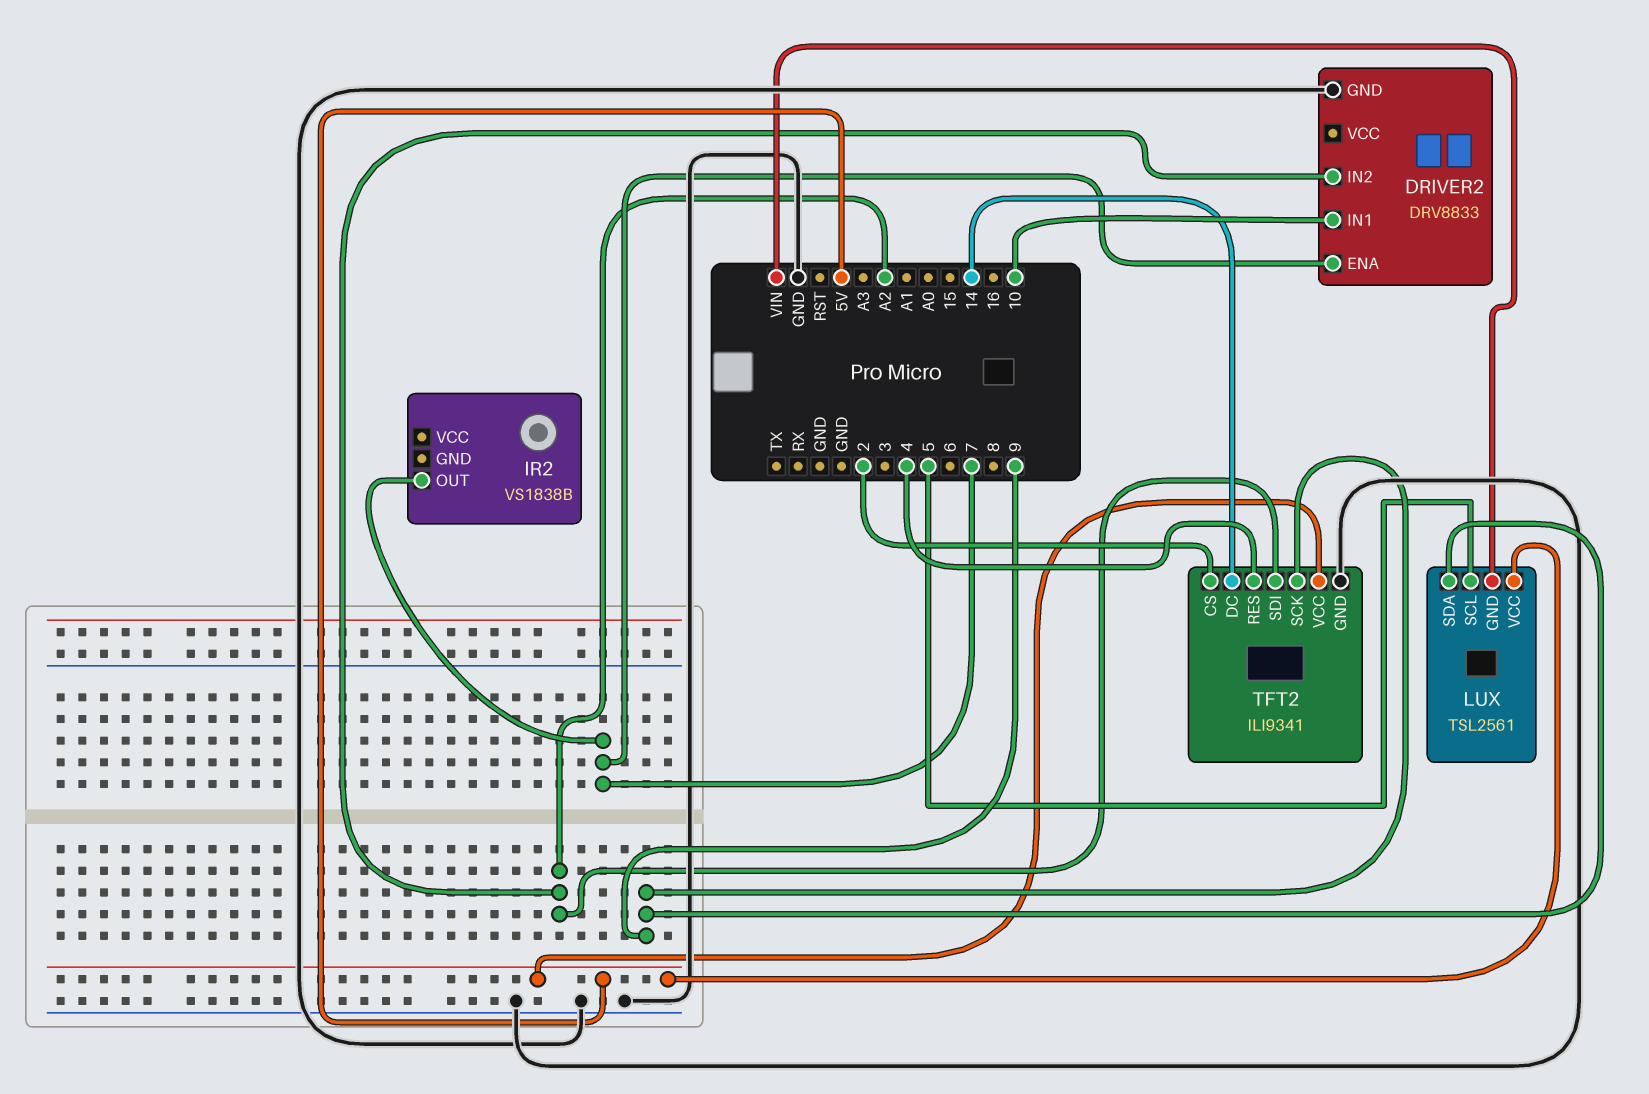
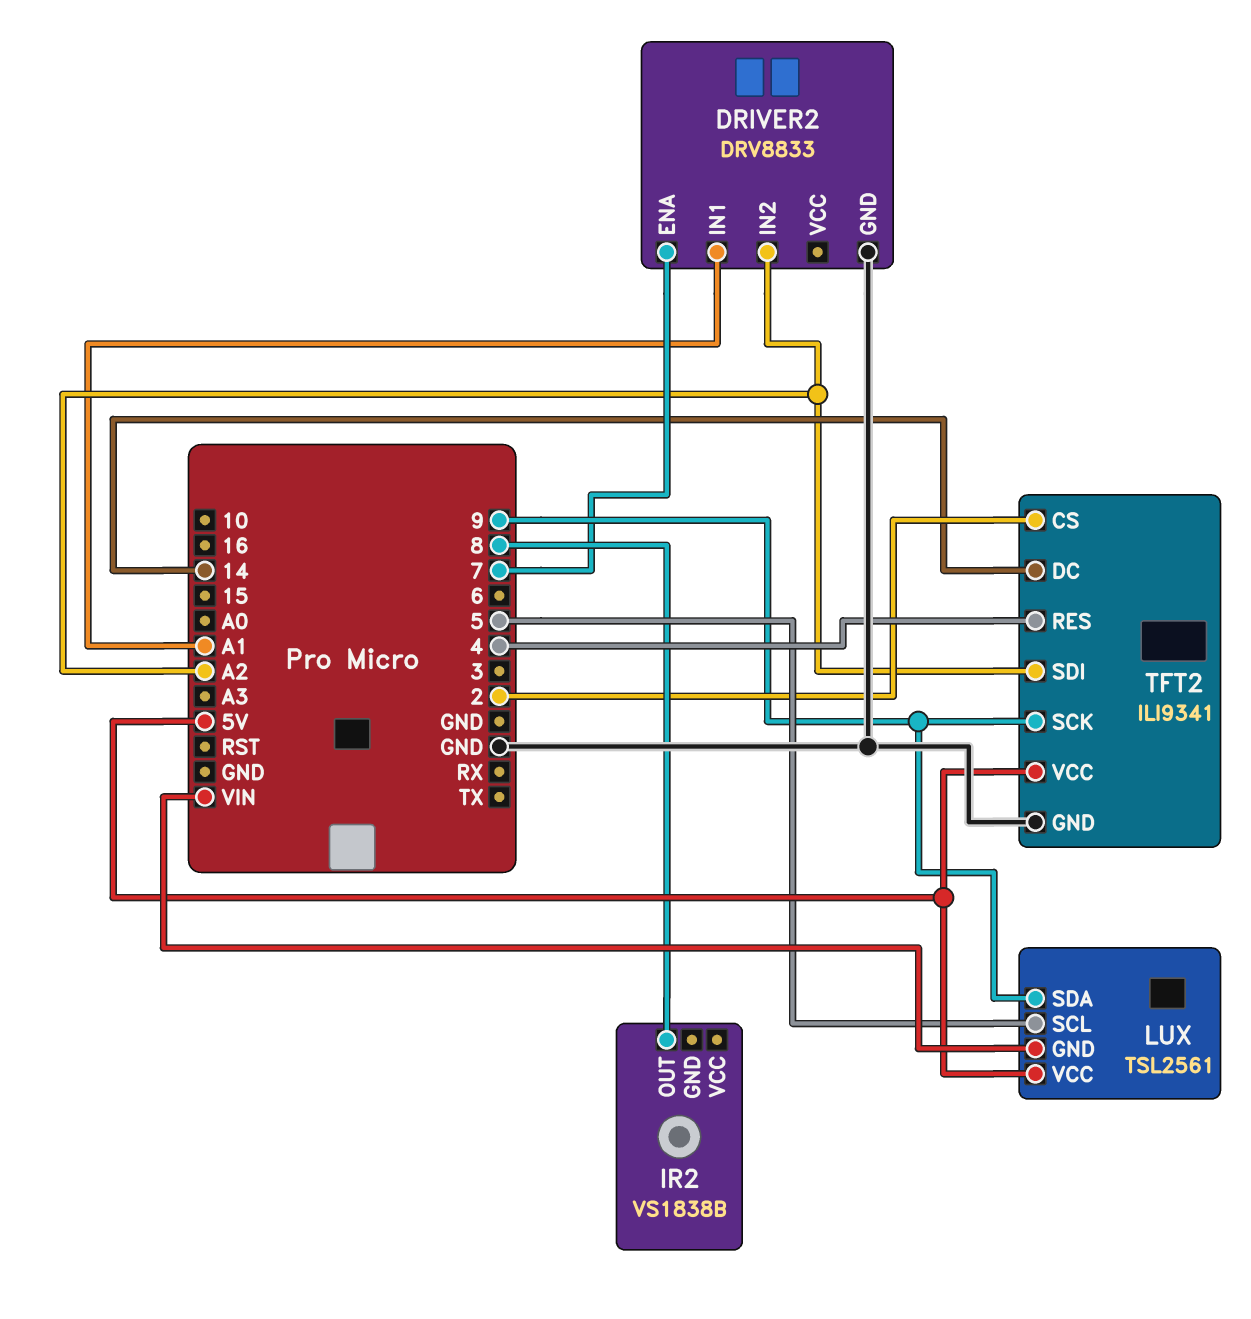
DRIVER2 pin IN1: 10 -> A1
IR2 pin OUT: 7 -> 8

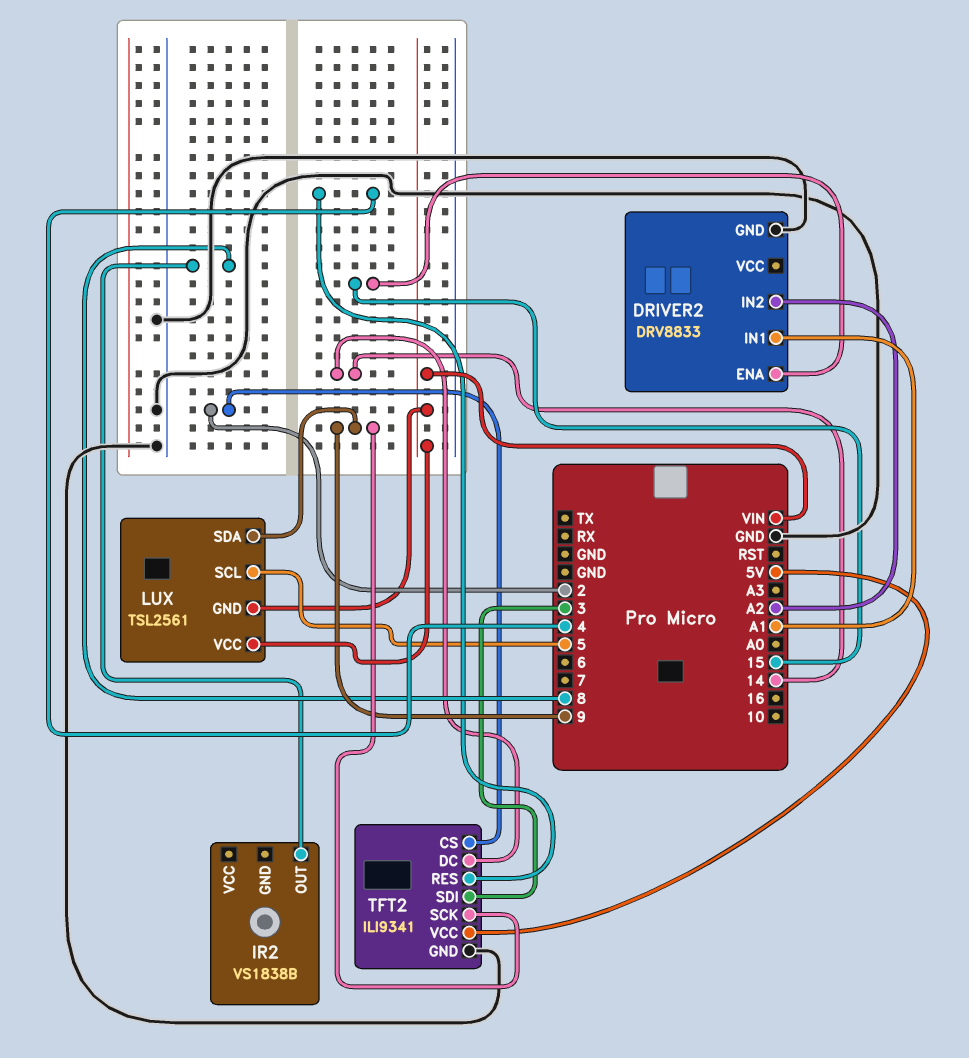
DRIVER2 pin ENA: 7 -> 15
LUX pin VCC: 5V -> VIN
TFT2 pin SDI: A2 -> 3

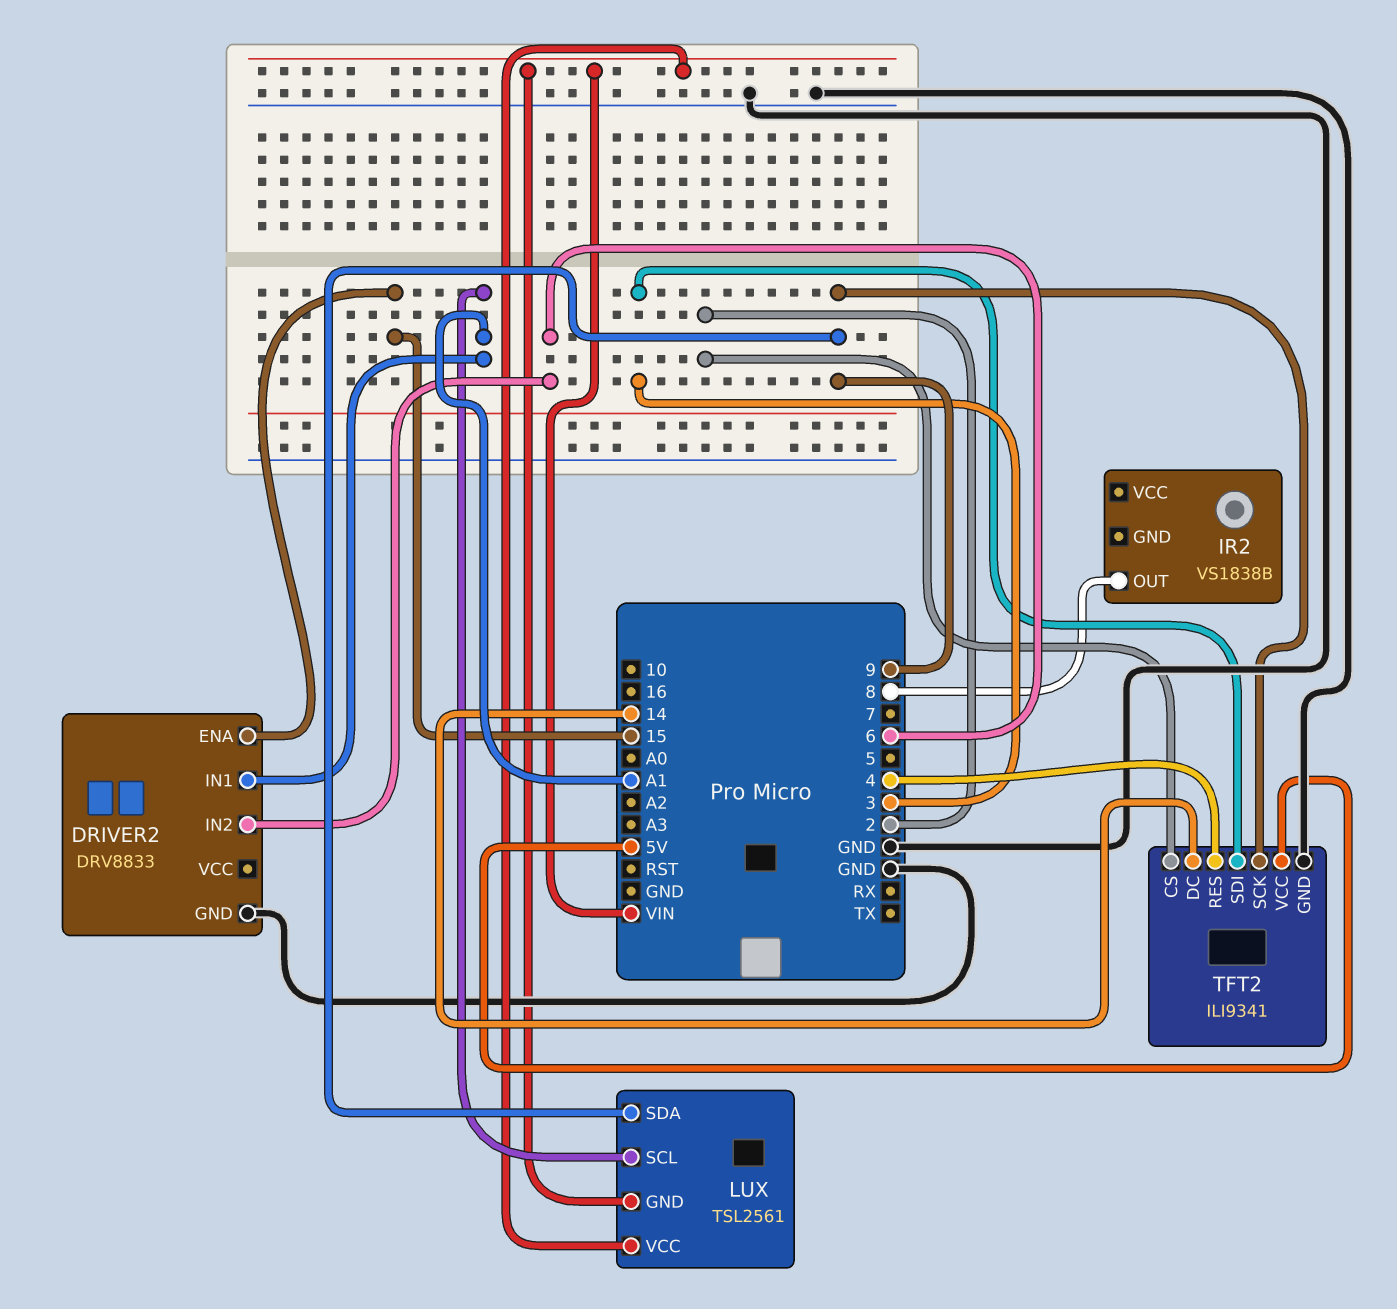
DRIVER2 pin IN2: A2 -> 6
LUX pin SCL: 5 -> A1

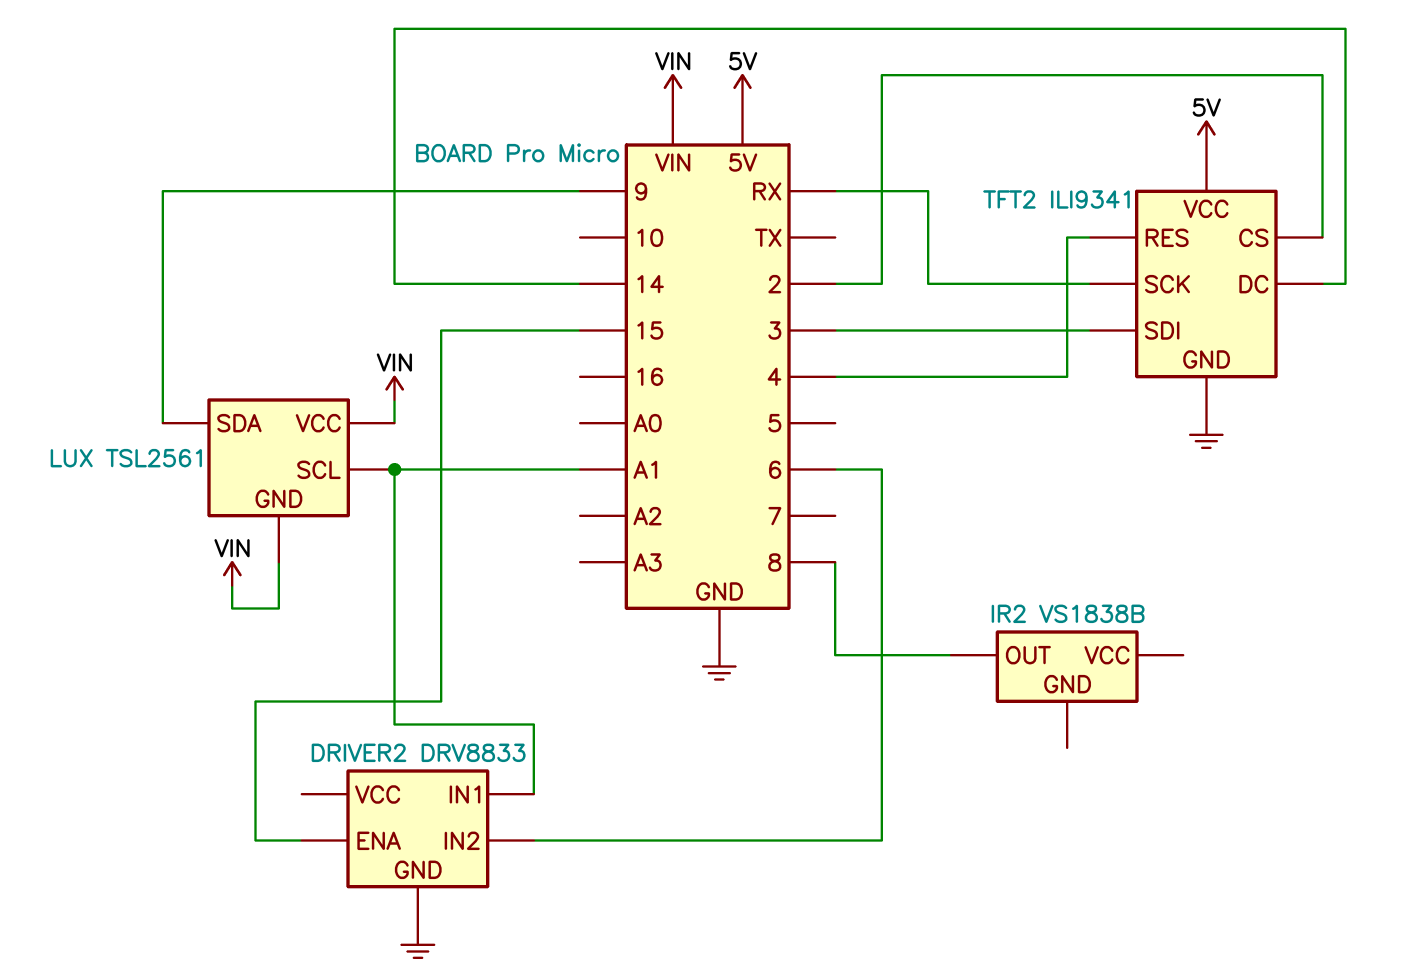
TFT2 pin SCK: 9 -> RX

